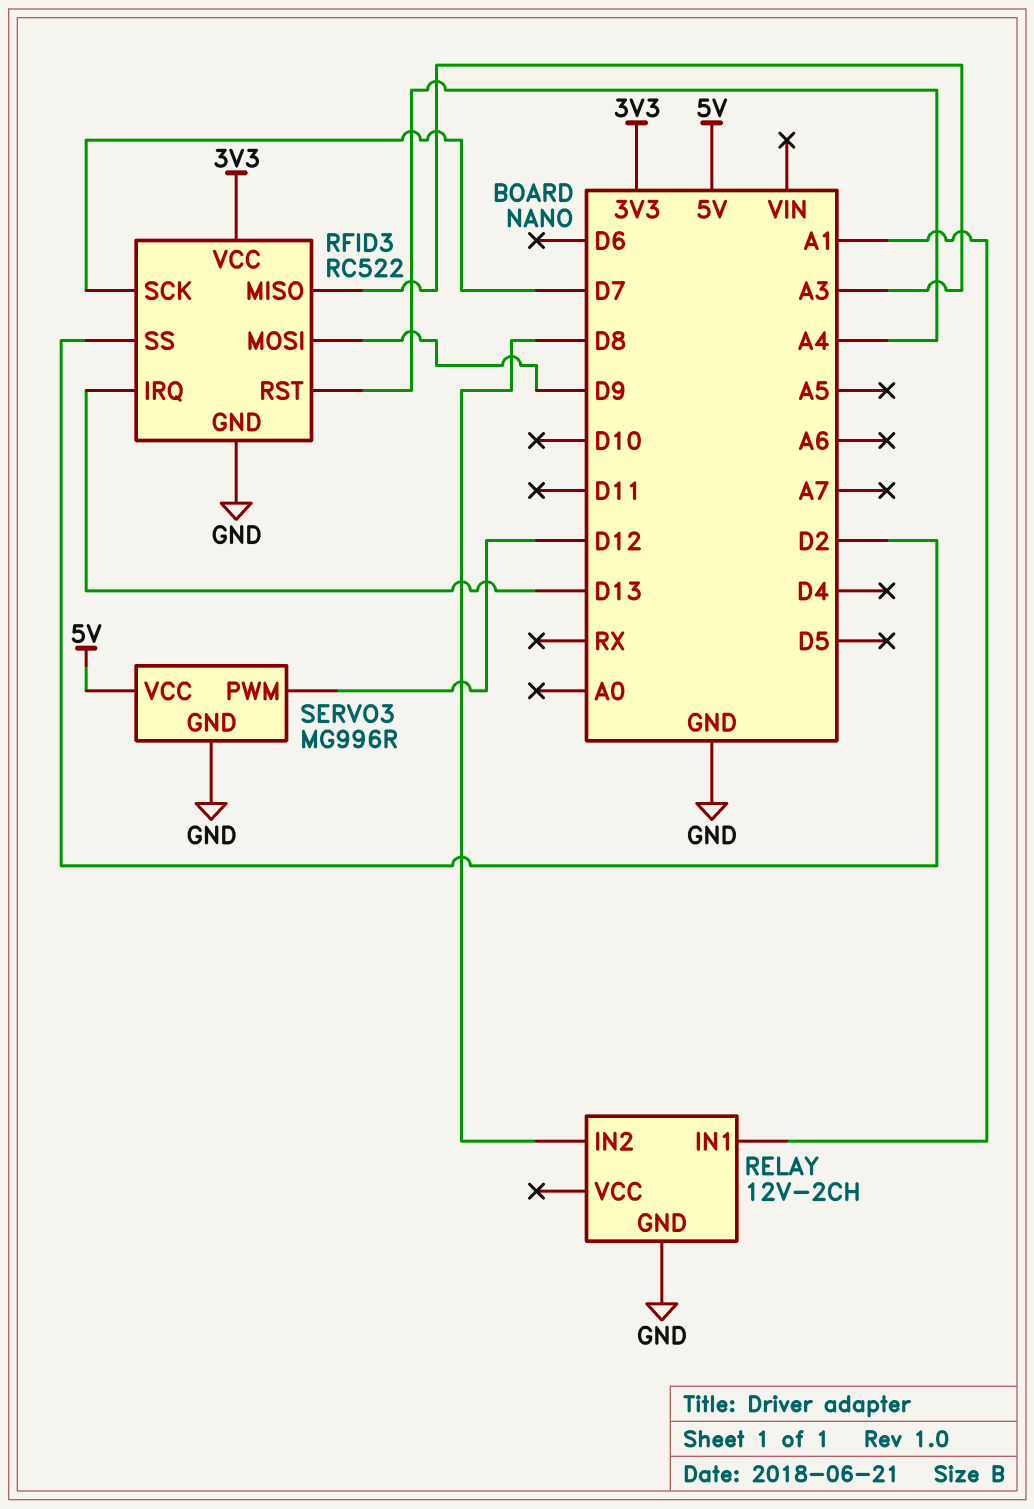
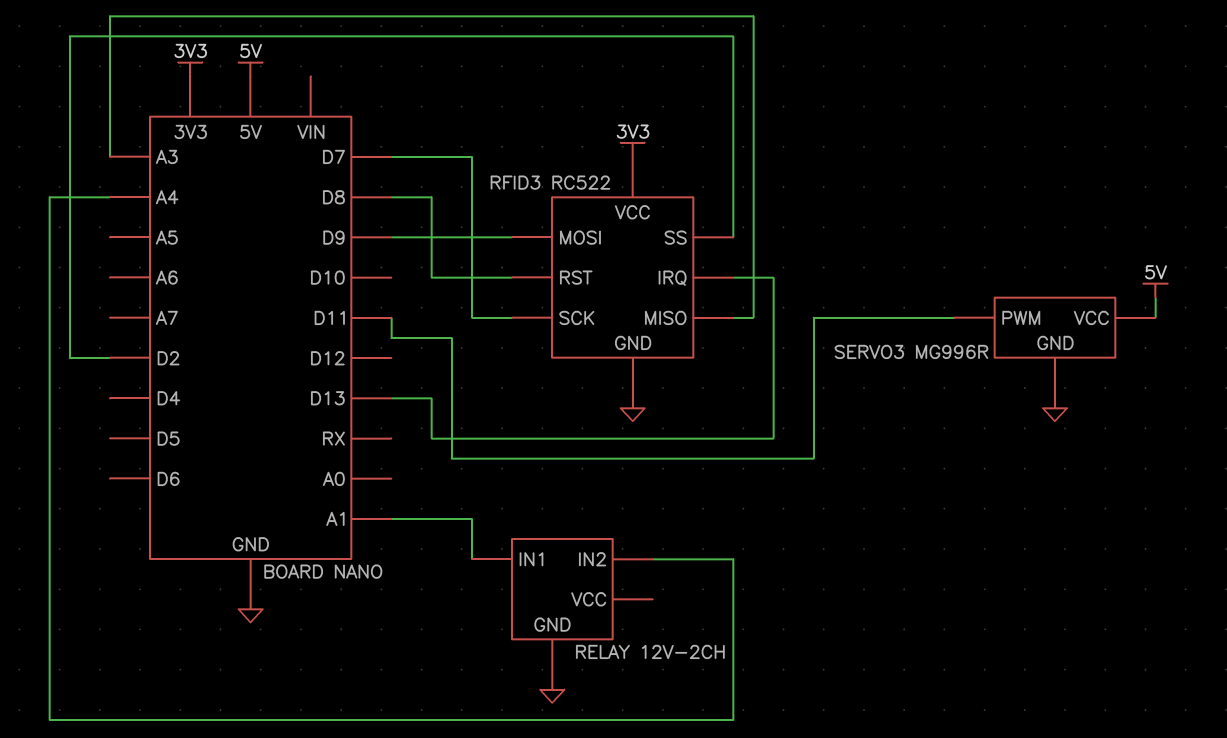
RELAY pin IN2: D8 -> A4
RFID3 pin RST: A4 -> D8
SERVO3 pin PWM: D12 -> D11

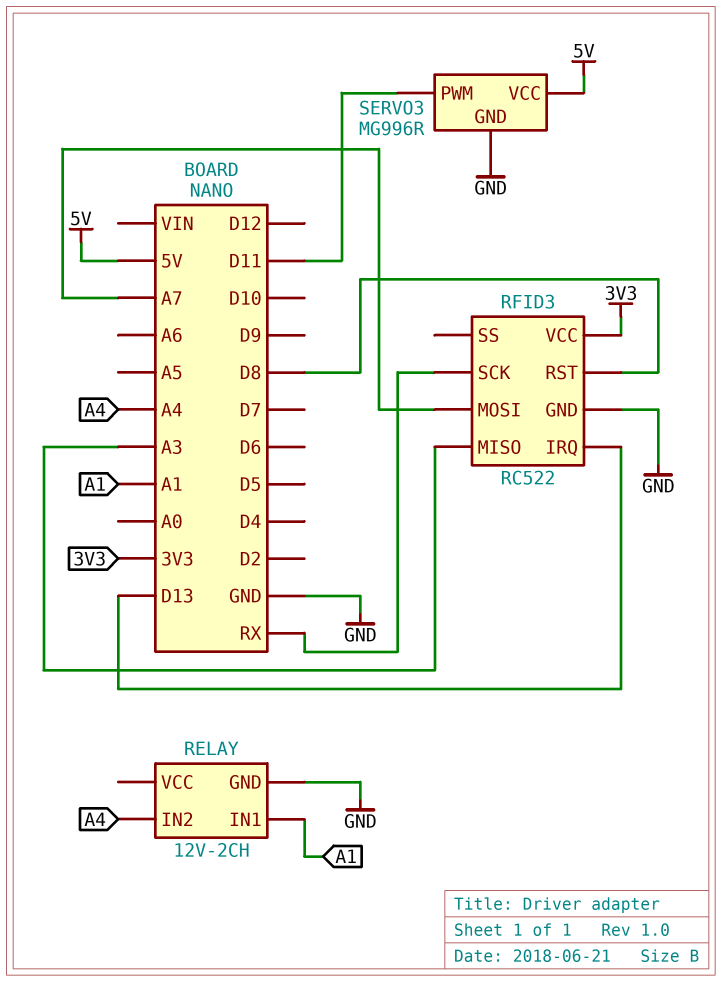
RFID3 pin MOSI: D9 -> A7
RFID3 pin SCK: D7 -> RX
RFID3 pin SS: D2 -> none

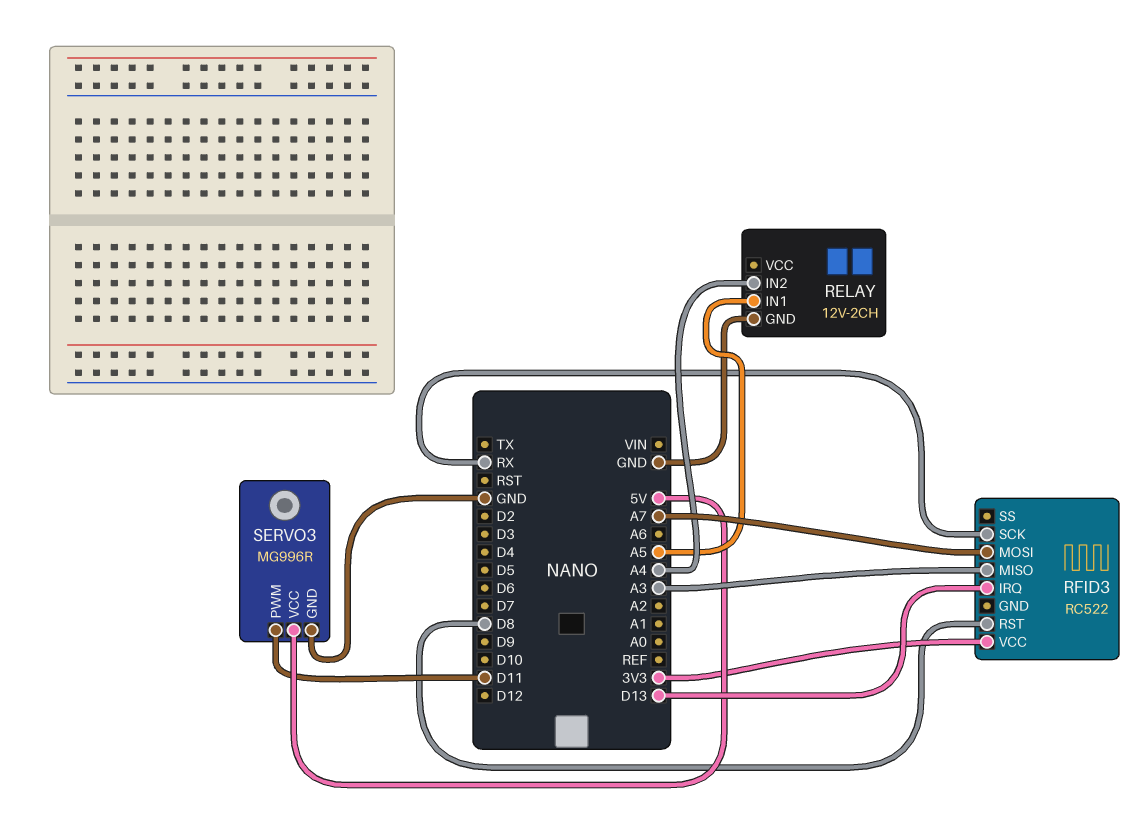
RELAY pin IN1: A1 -> A5
RFID3 pin GND: GND -> none

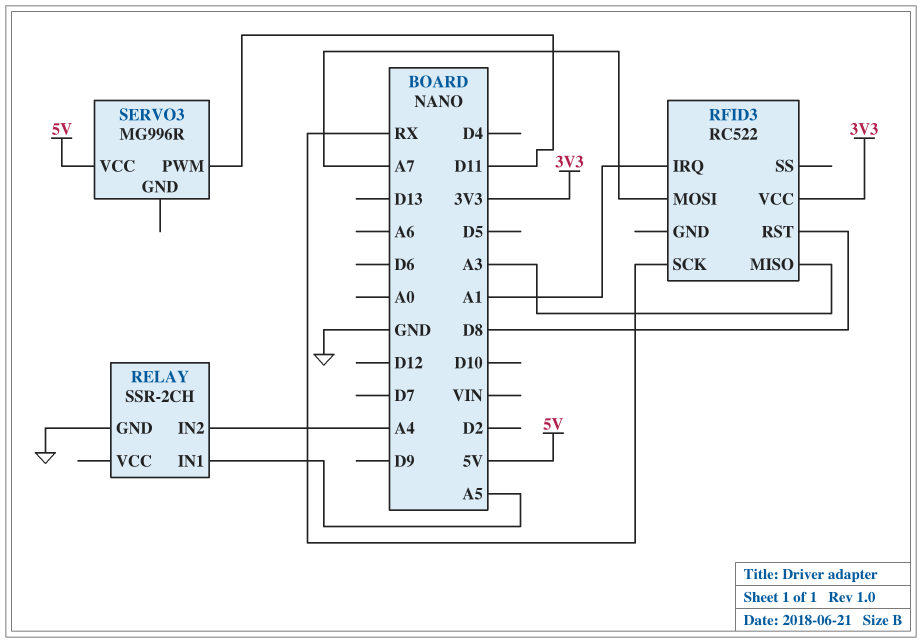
RELAY: 12V-2CH -> SSR-2CH
RFID3 pin IRQ: D13 -> A1
SERVO3 pin GND: GND -> none

